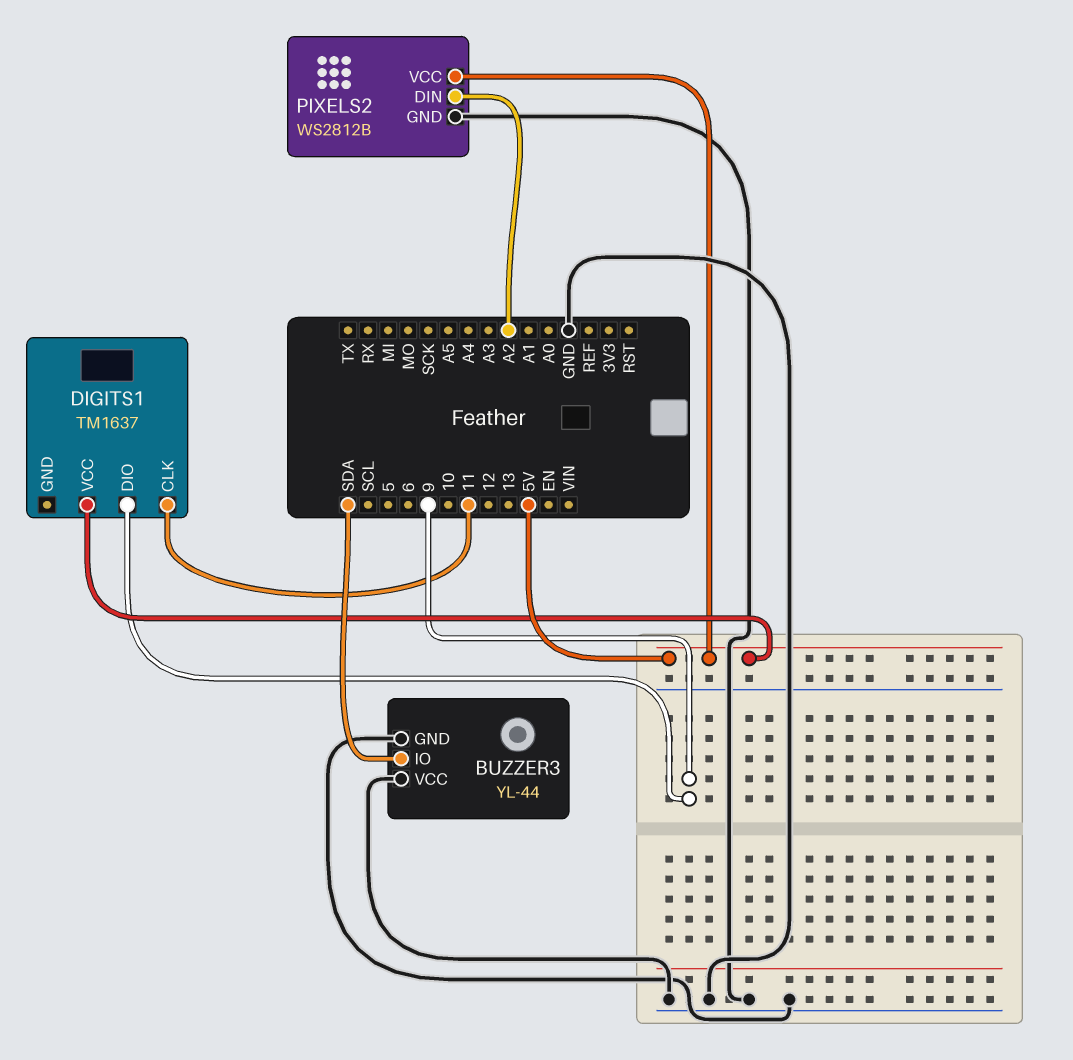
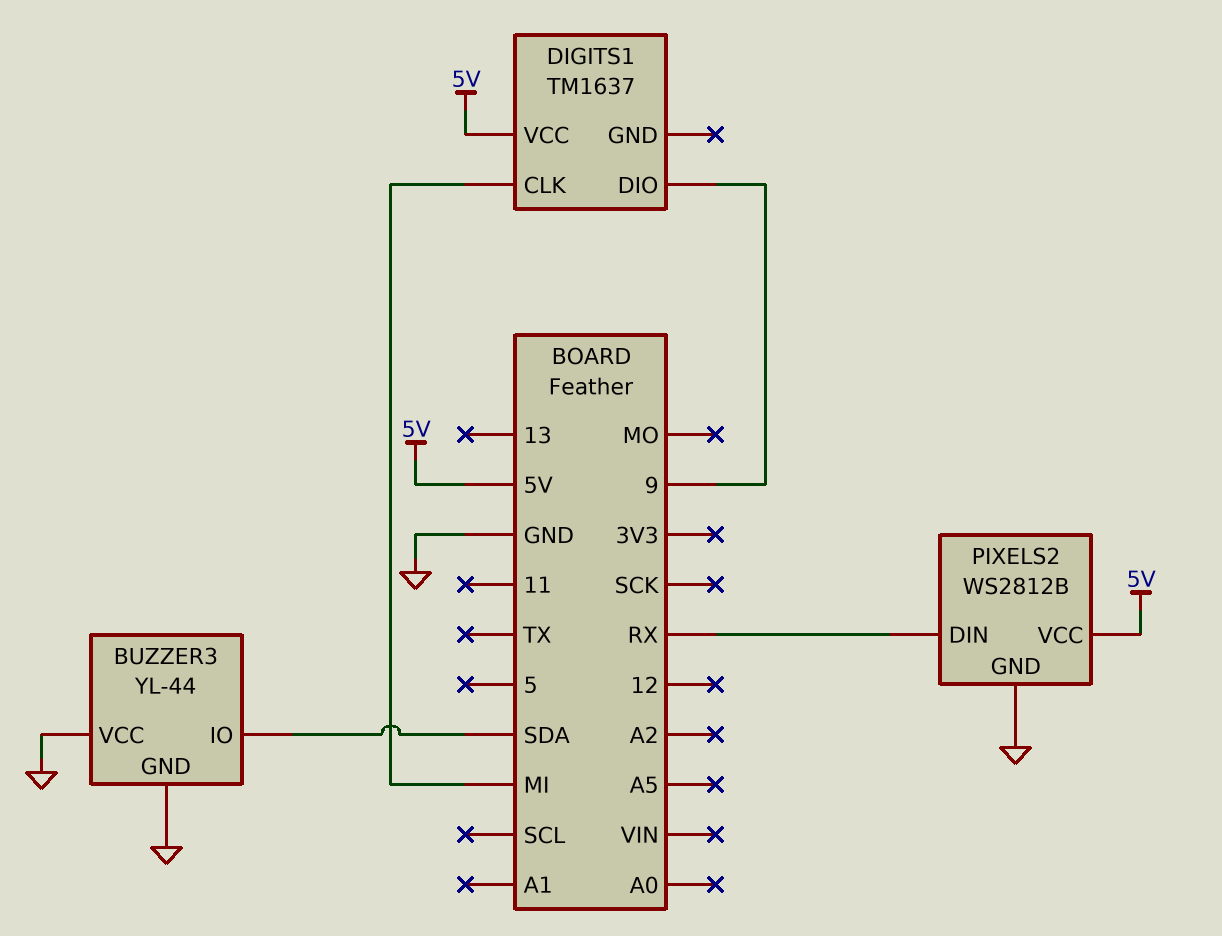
DIGITS1 pin CLK: 11 -> MI
PIXELS2 pin DIN: A2 -> RX

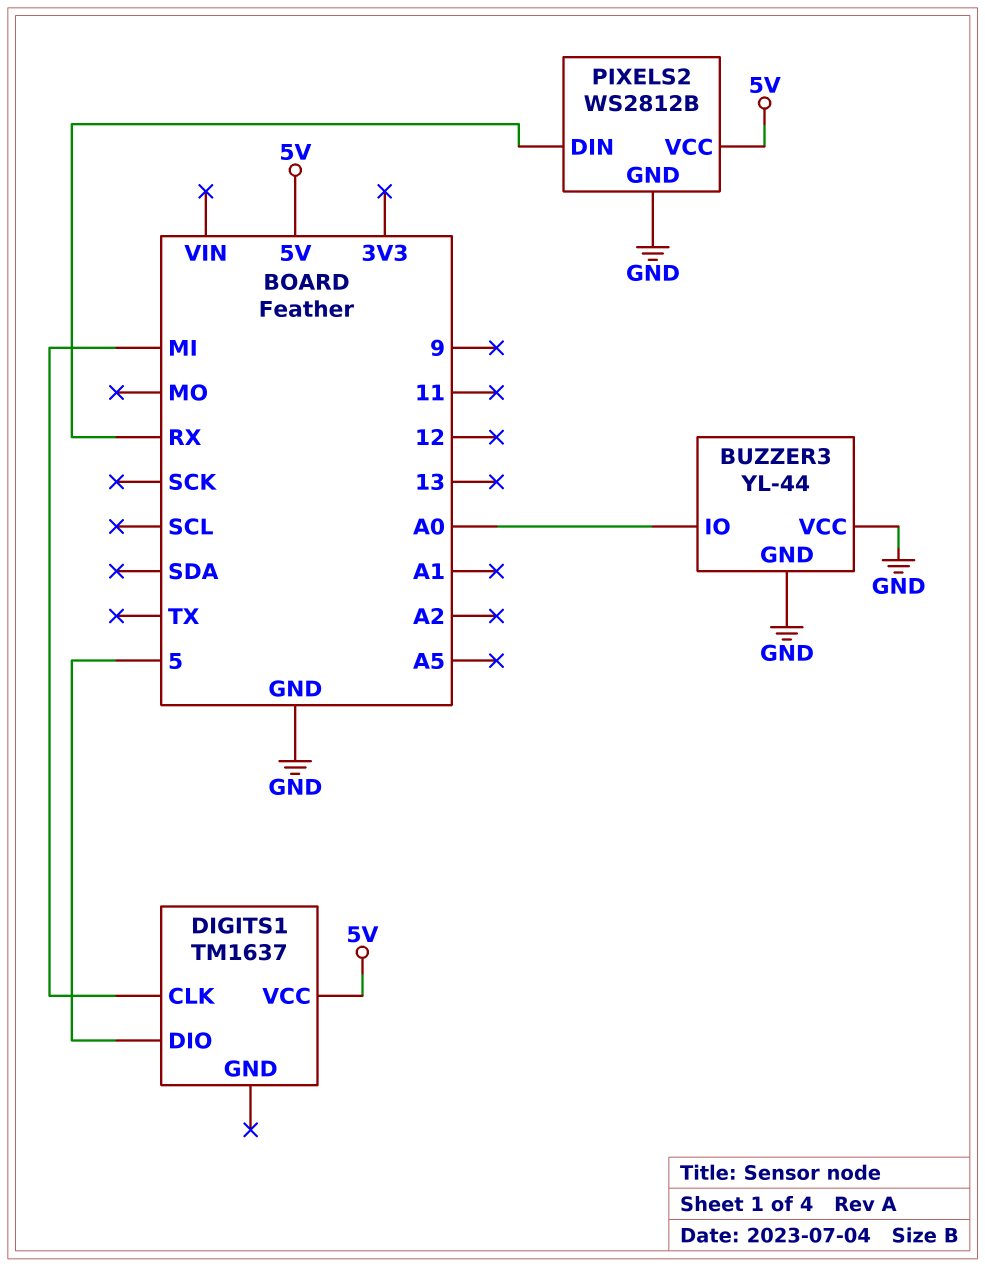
BUZZER3 pin IO: SDA -> A0
DIGITS1 pin DIO: 9 -> 5

